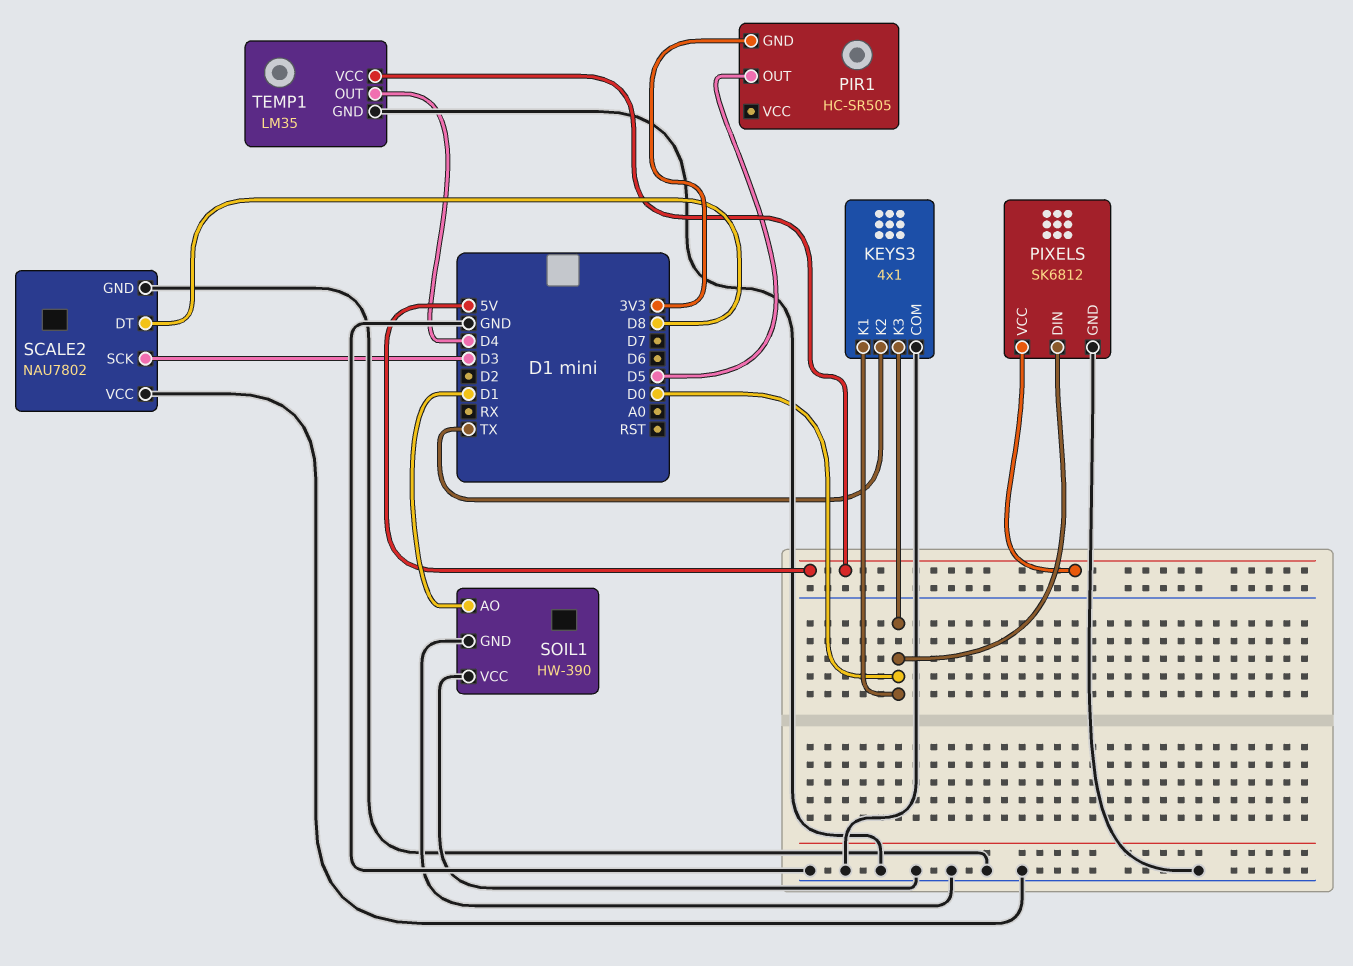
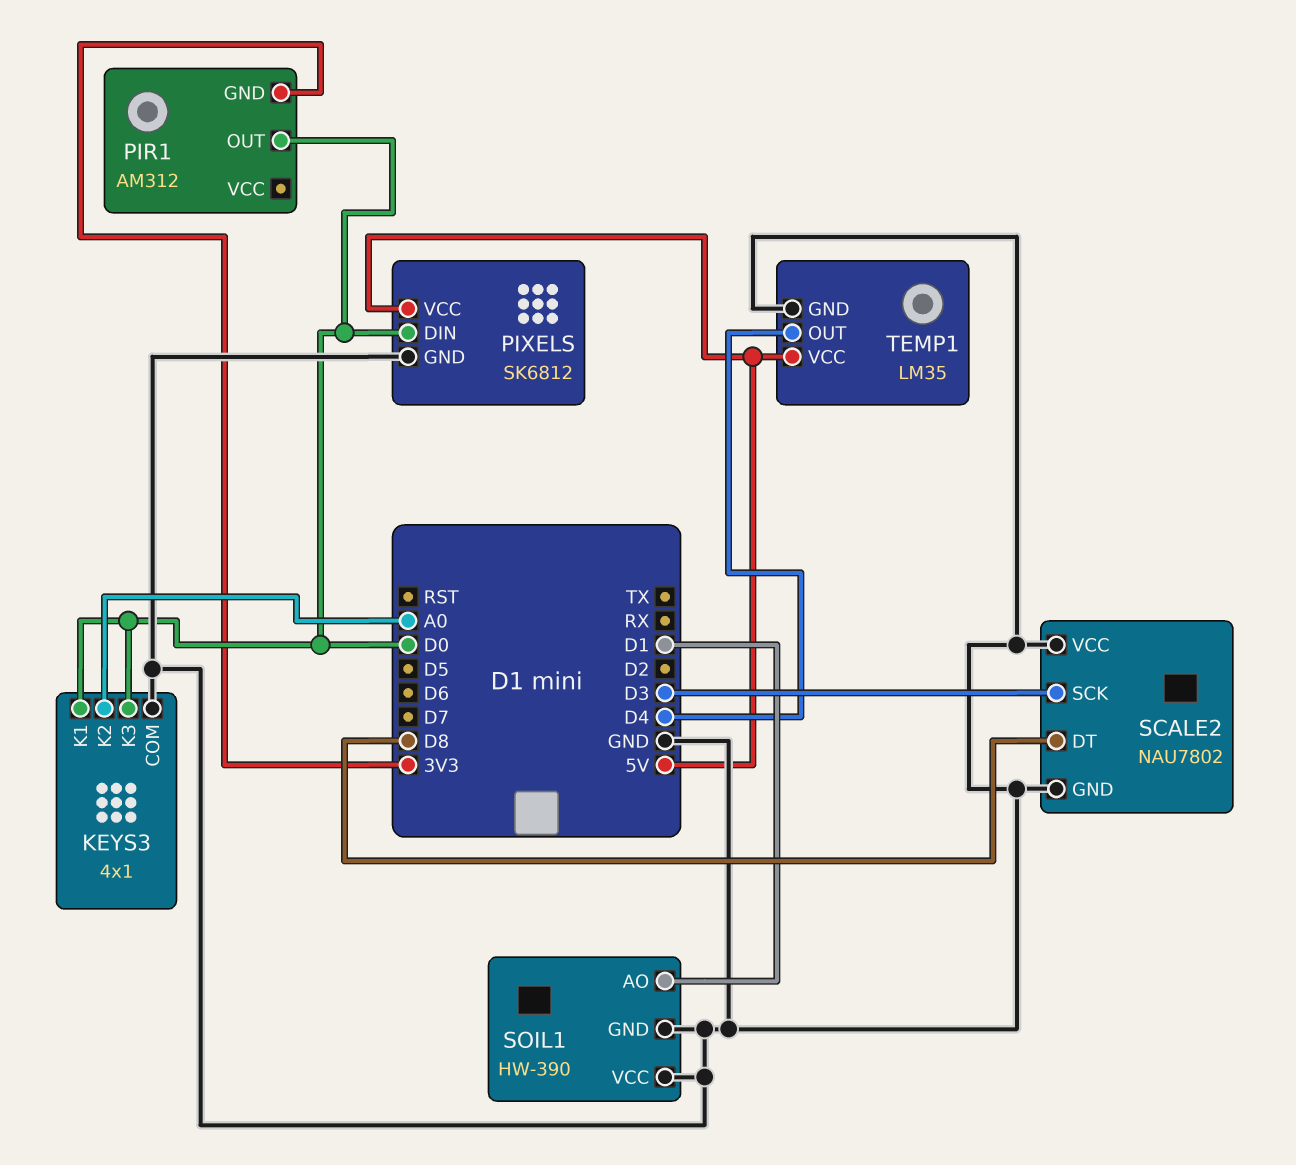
KEYS3 pin K2: TX -> A0
PIR1: HC-SR505 -> AM312
PIR1 pin OUT: D5 -> D0

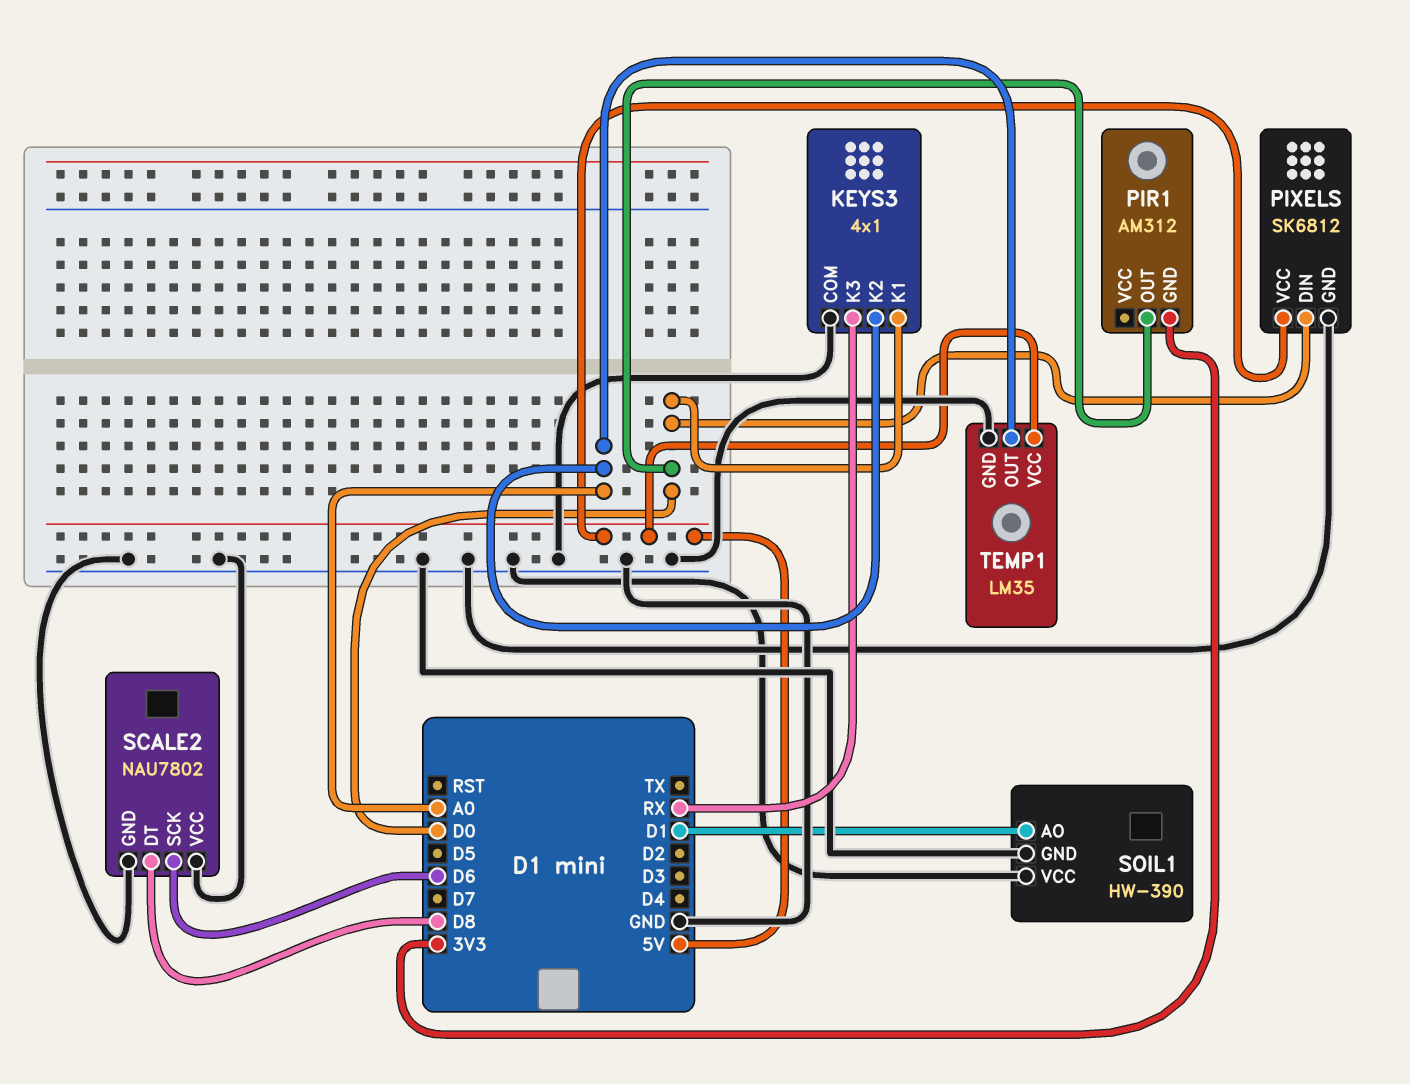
KEYS3 pin K3: D0 -> RX
SCALE2 pin SCK: D3 -> D6
TEMP1 pin OUT: D4 -> A0

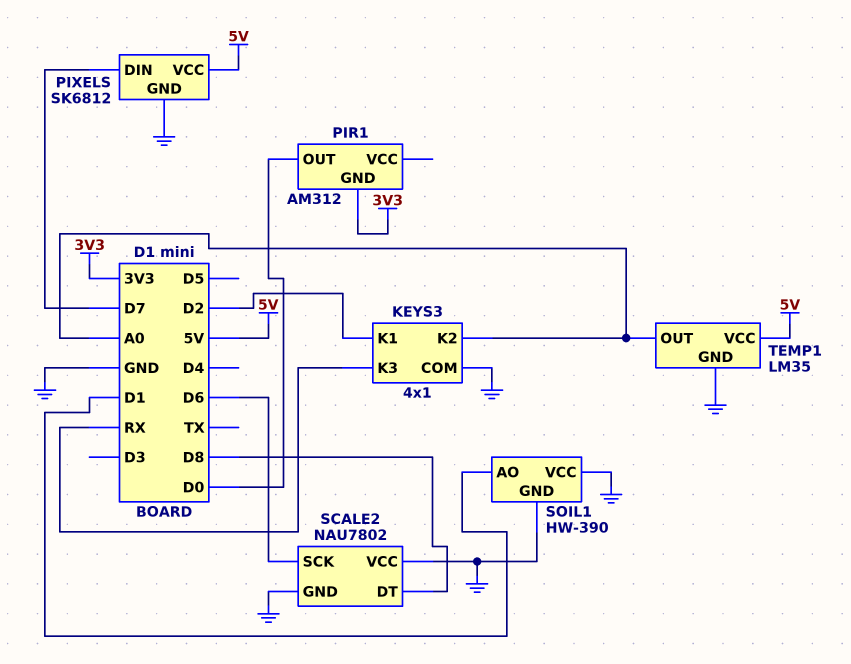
KEYS3 pin K1: D0 -> D2
PIXELS pin DIN: D0 -> D7

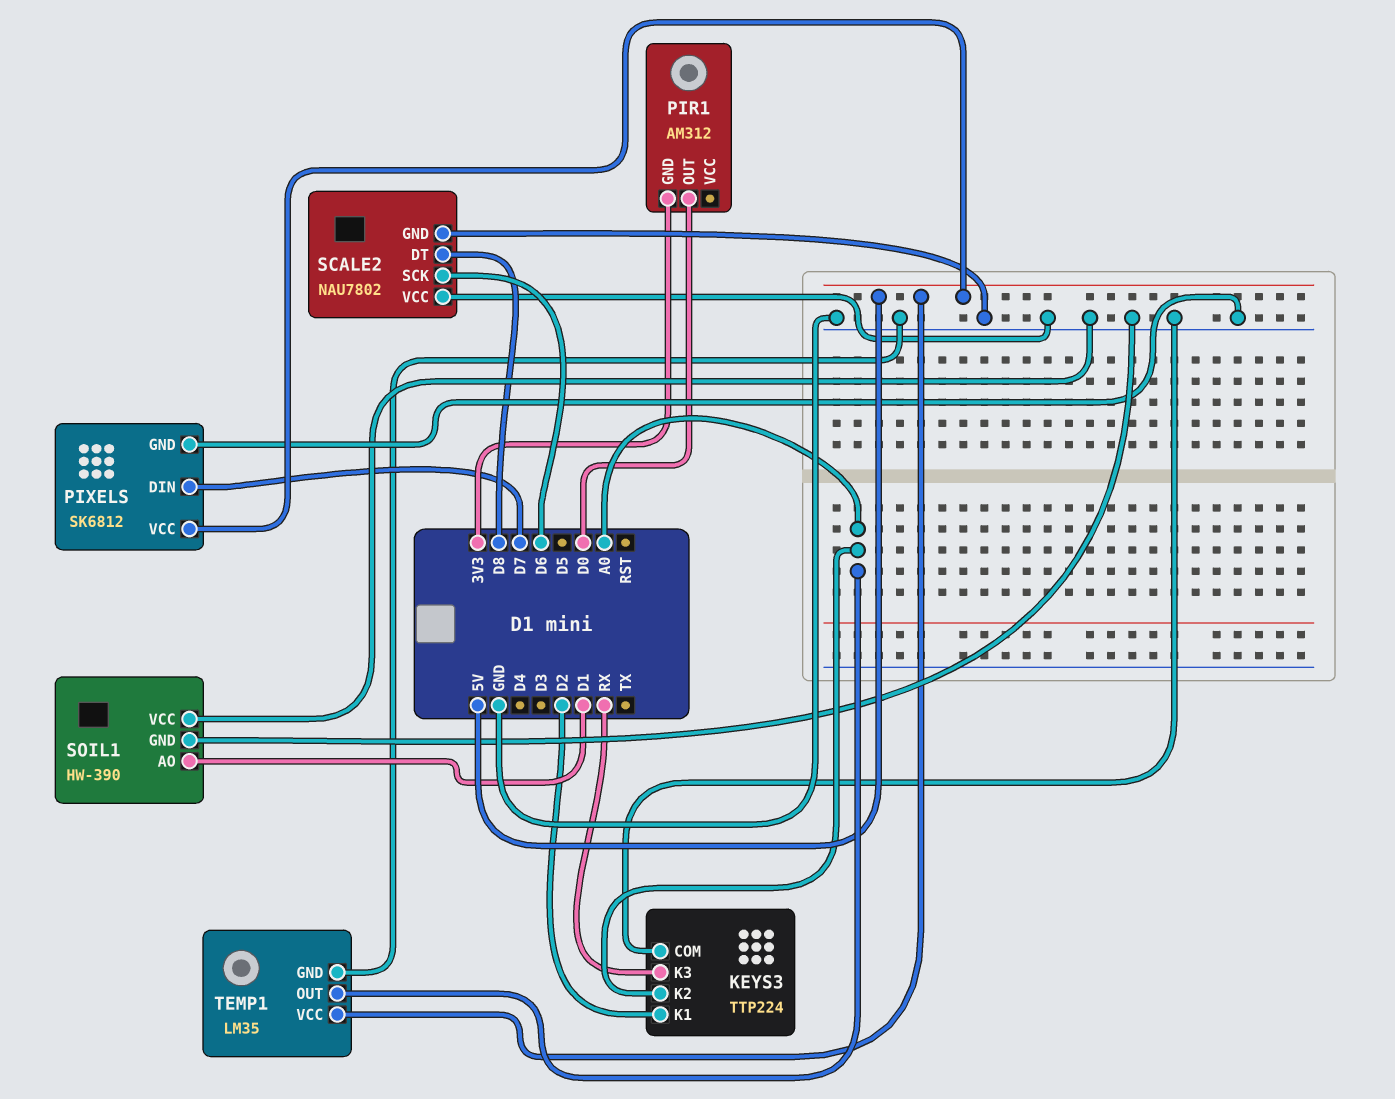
KEYS3: 4x1 -> TTP224

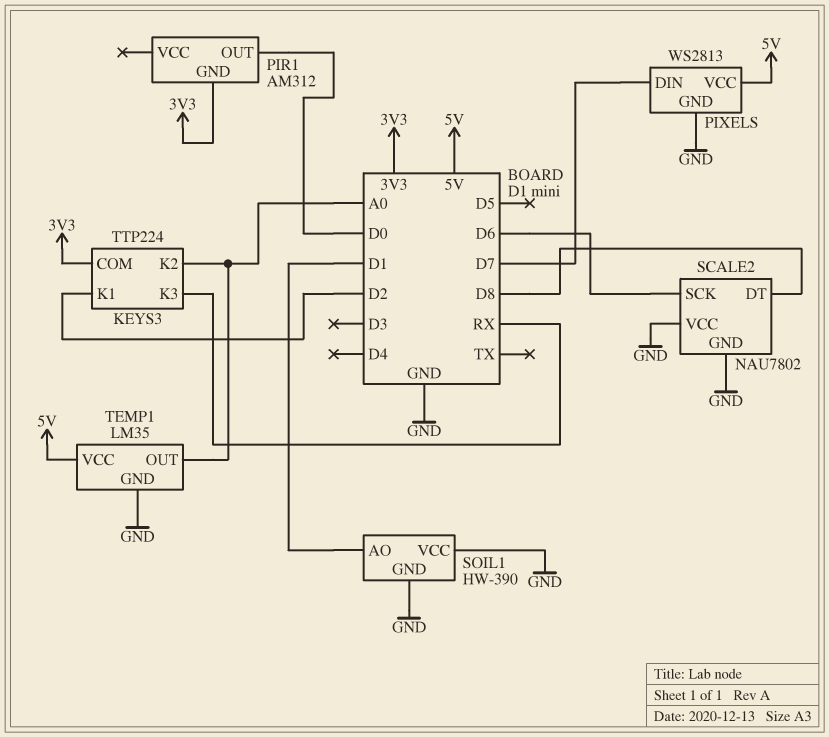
KEYS3 pin COM: GND -> 3V3
PIXELS: SK6812 -> WS2813

